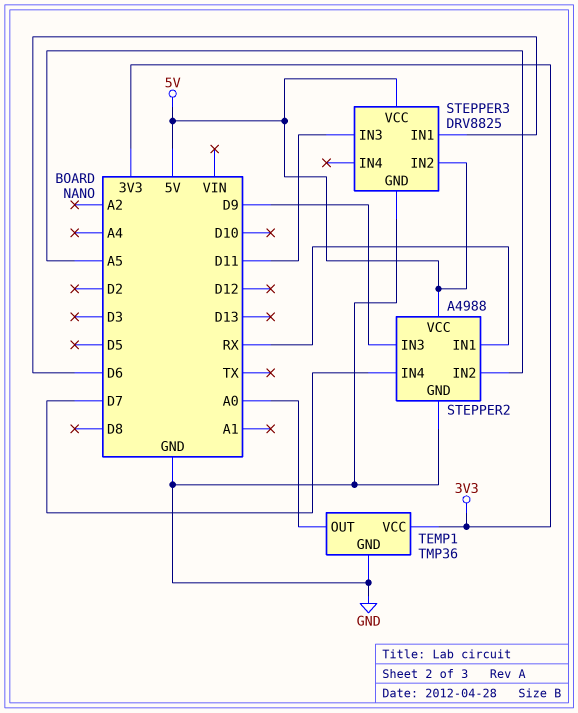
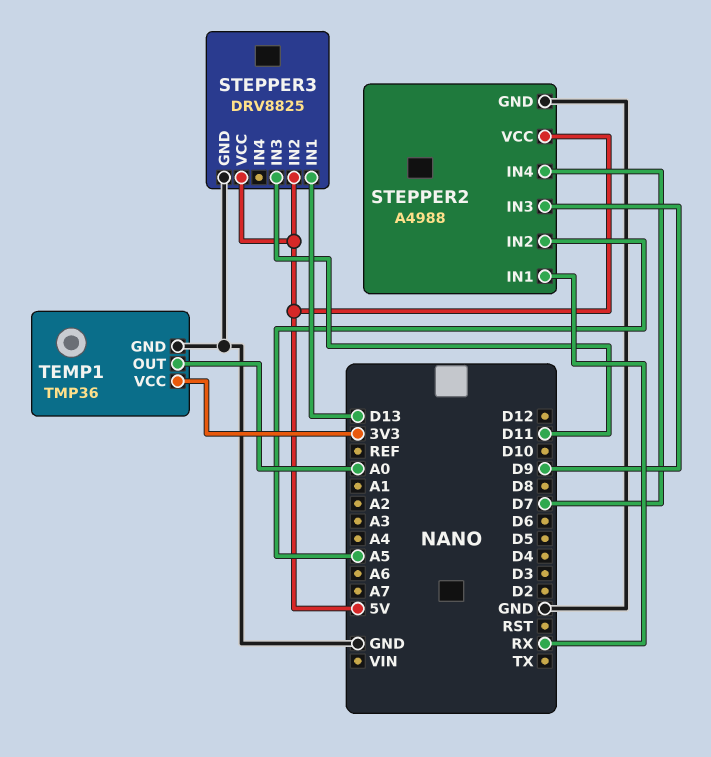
STEPPER3 pin IN1: D6 -> D13

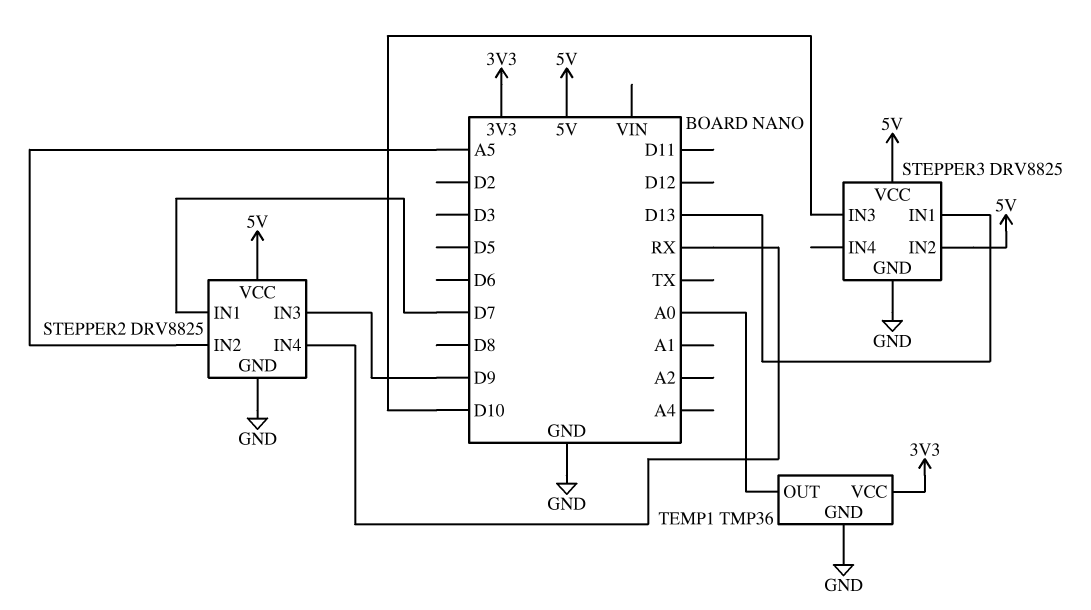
STEPPER2: A4988 -> DRV8825
STEPPER2 pin IN1: RX -> D7
STEPPER2 pin IN4: D7 -> RX
STEPPER3 pin IN3: D11 -> D10

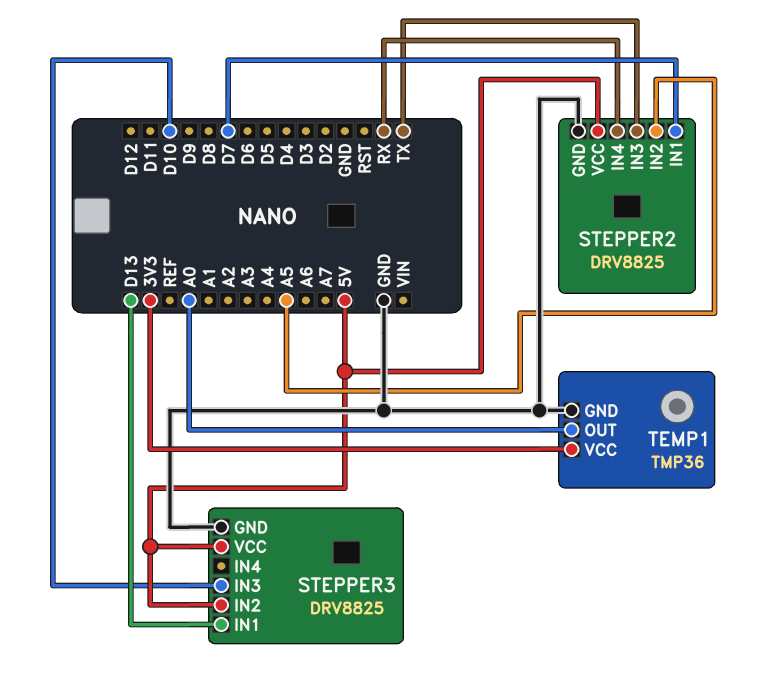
STEPPER2 pin IN3: D9 -> TX

